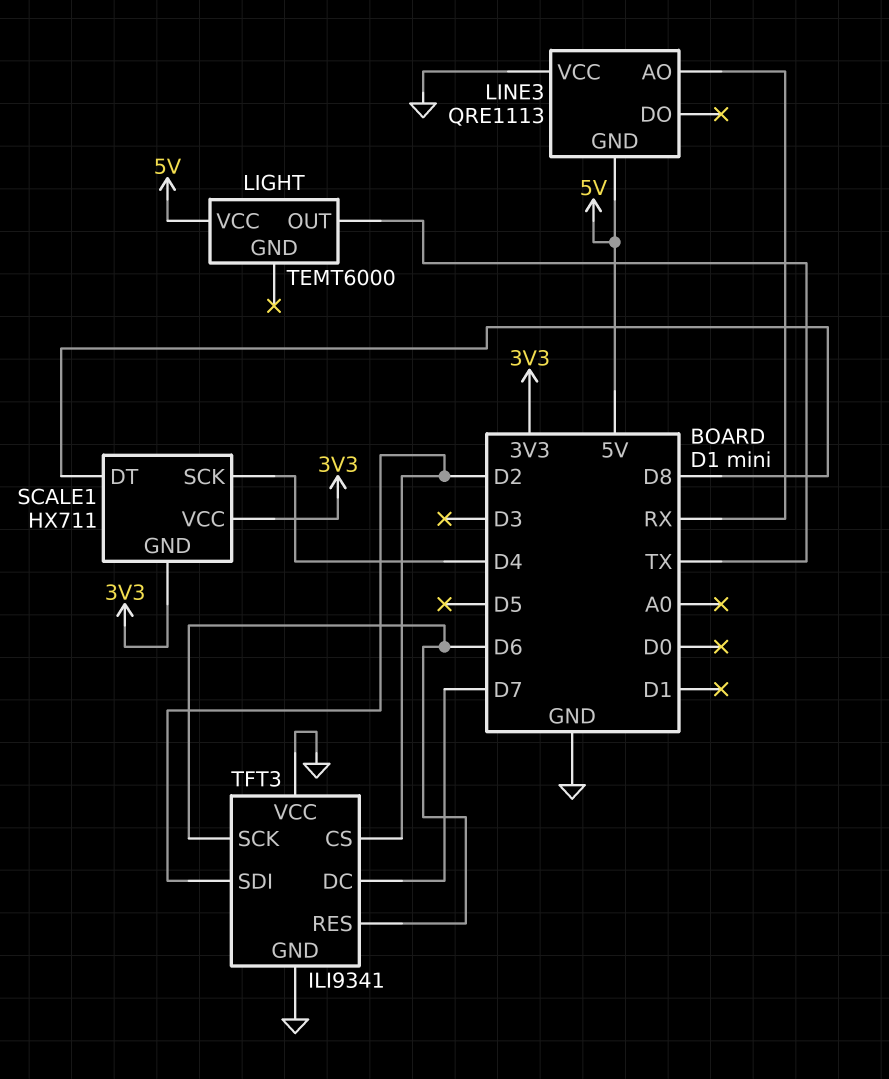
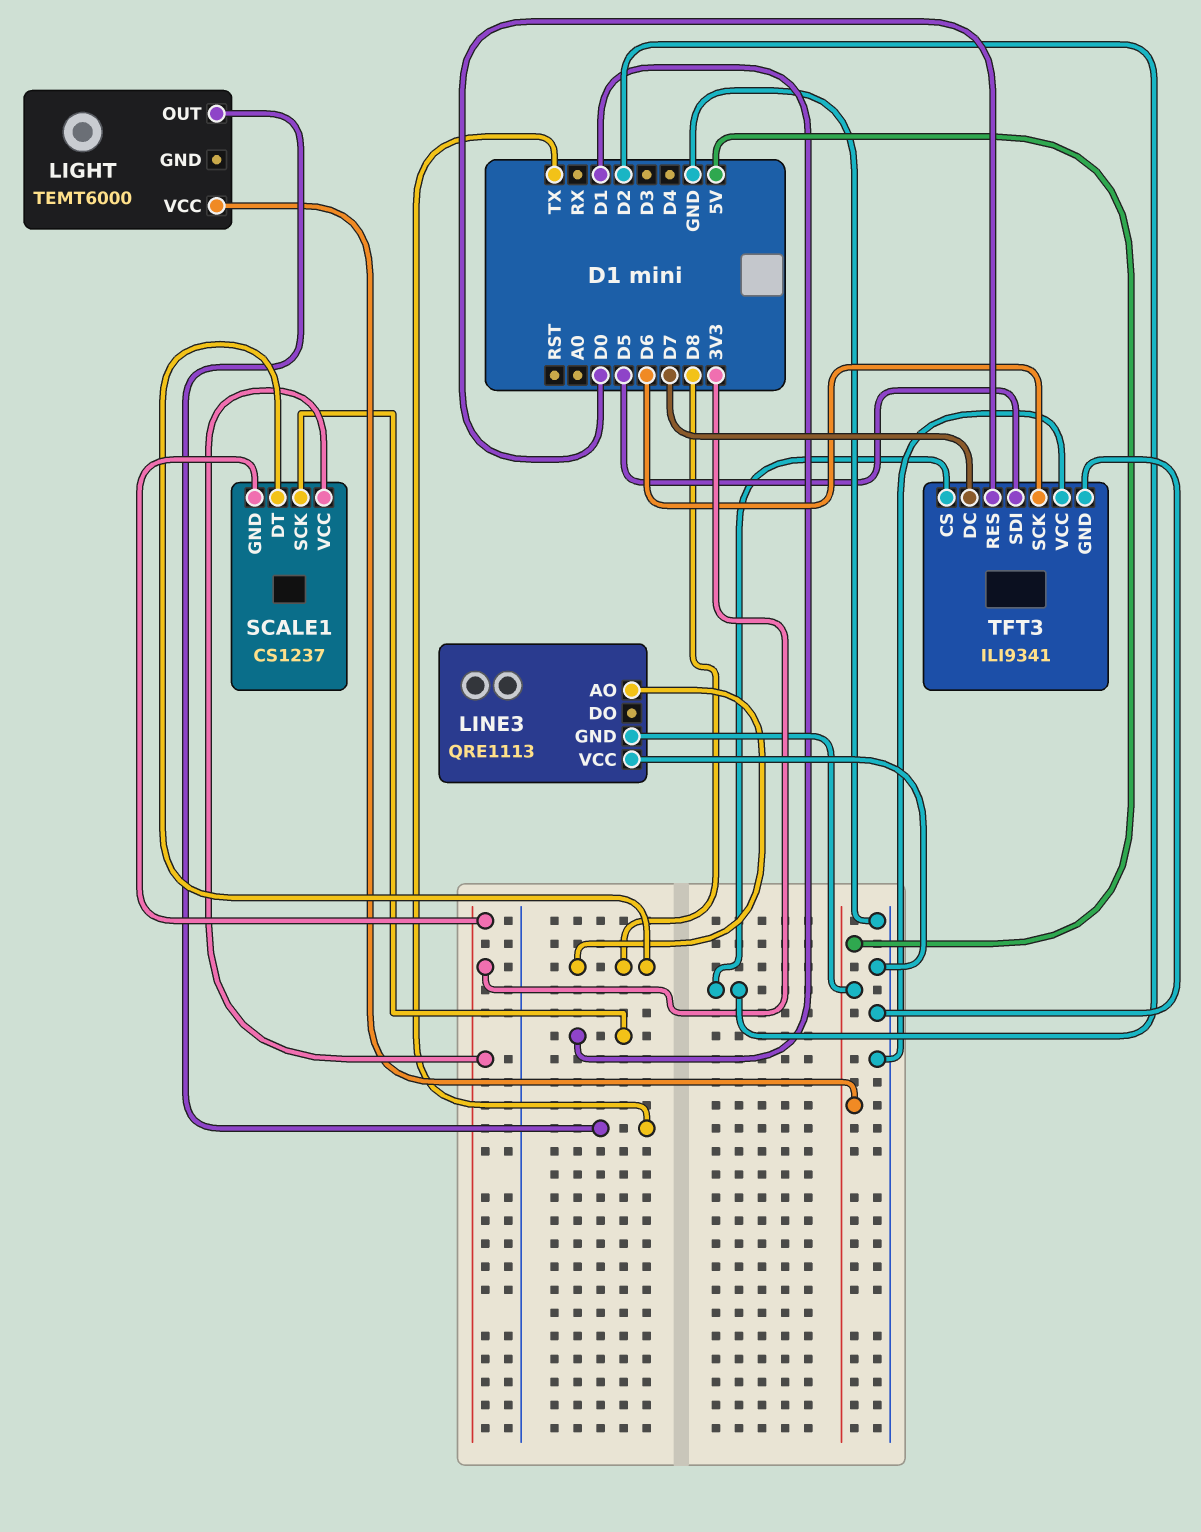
LINE3 pin AO: RX -> D8
SCALE1: HX711 -> CS1237
SCALE1 pin SCK: D4 -> D1
TFT3 pin RES: D6 -> D0
TFT3 pin SDI: D2 -> D5

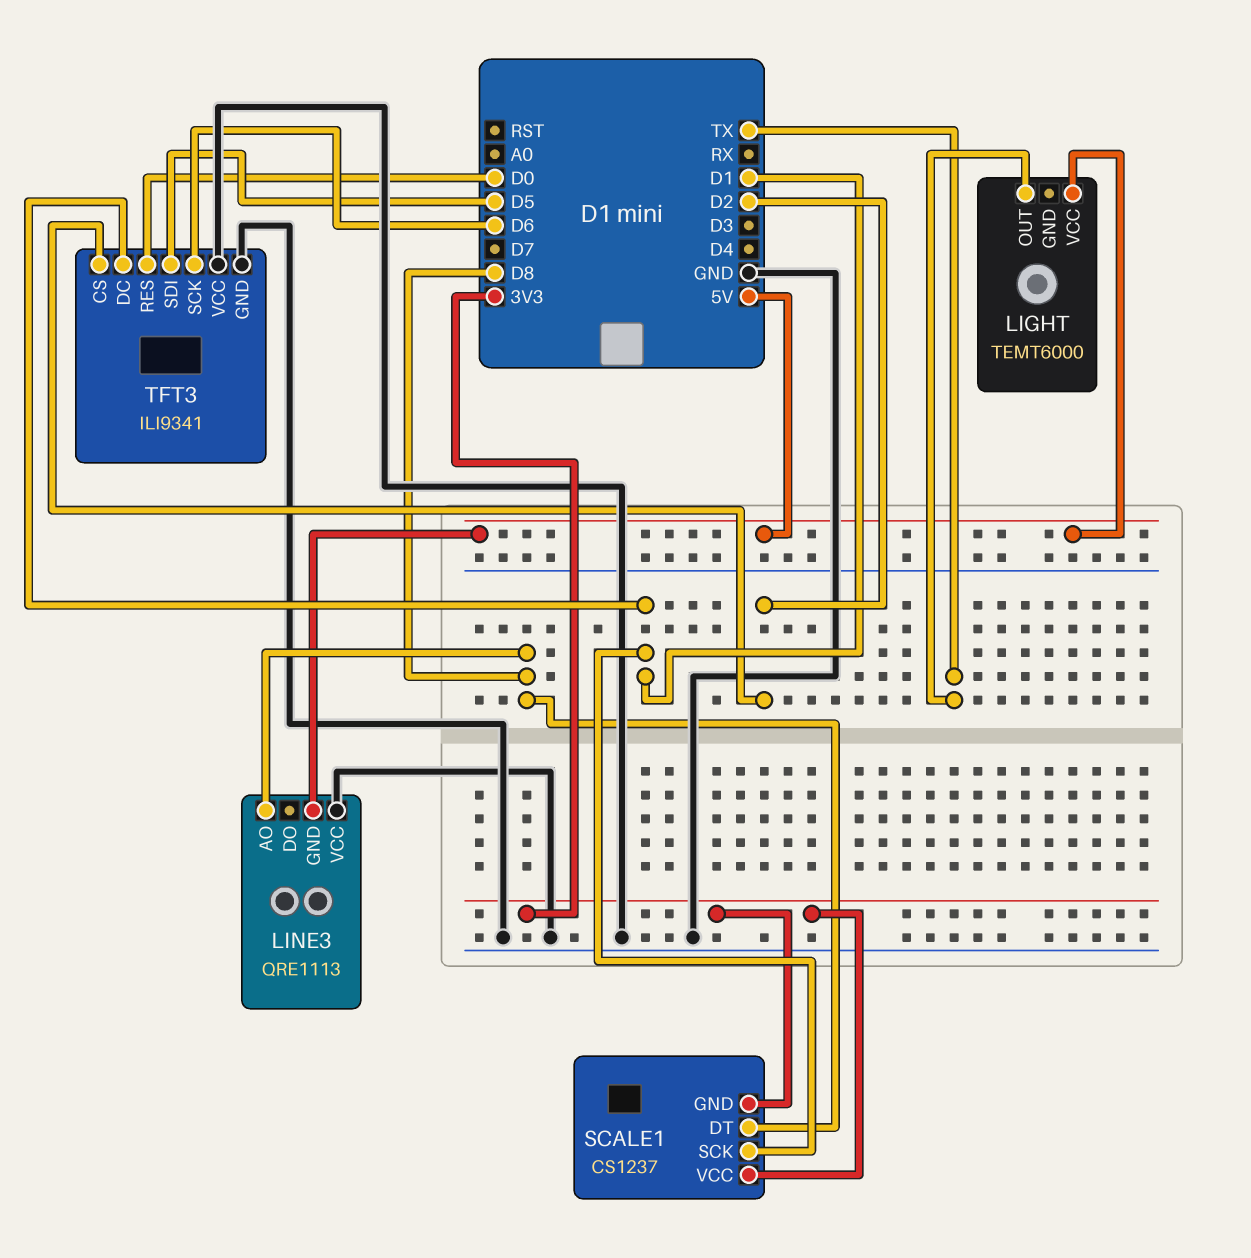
TFT3 pin DC: D7 -> D1

